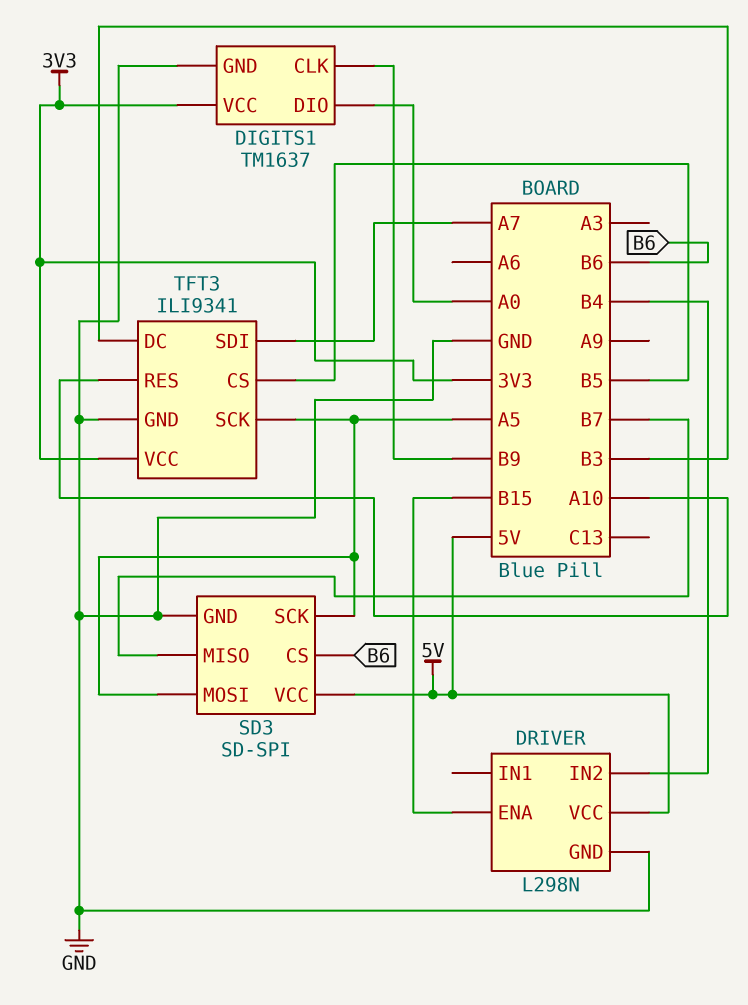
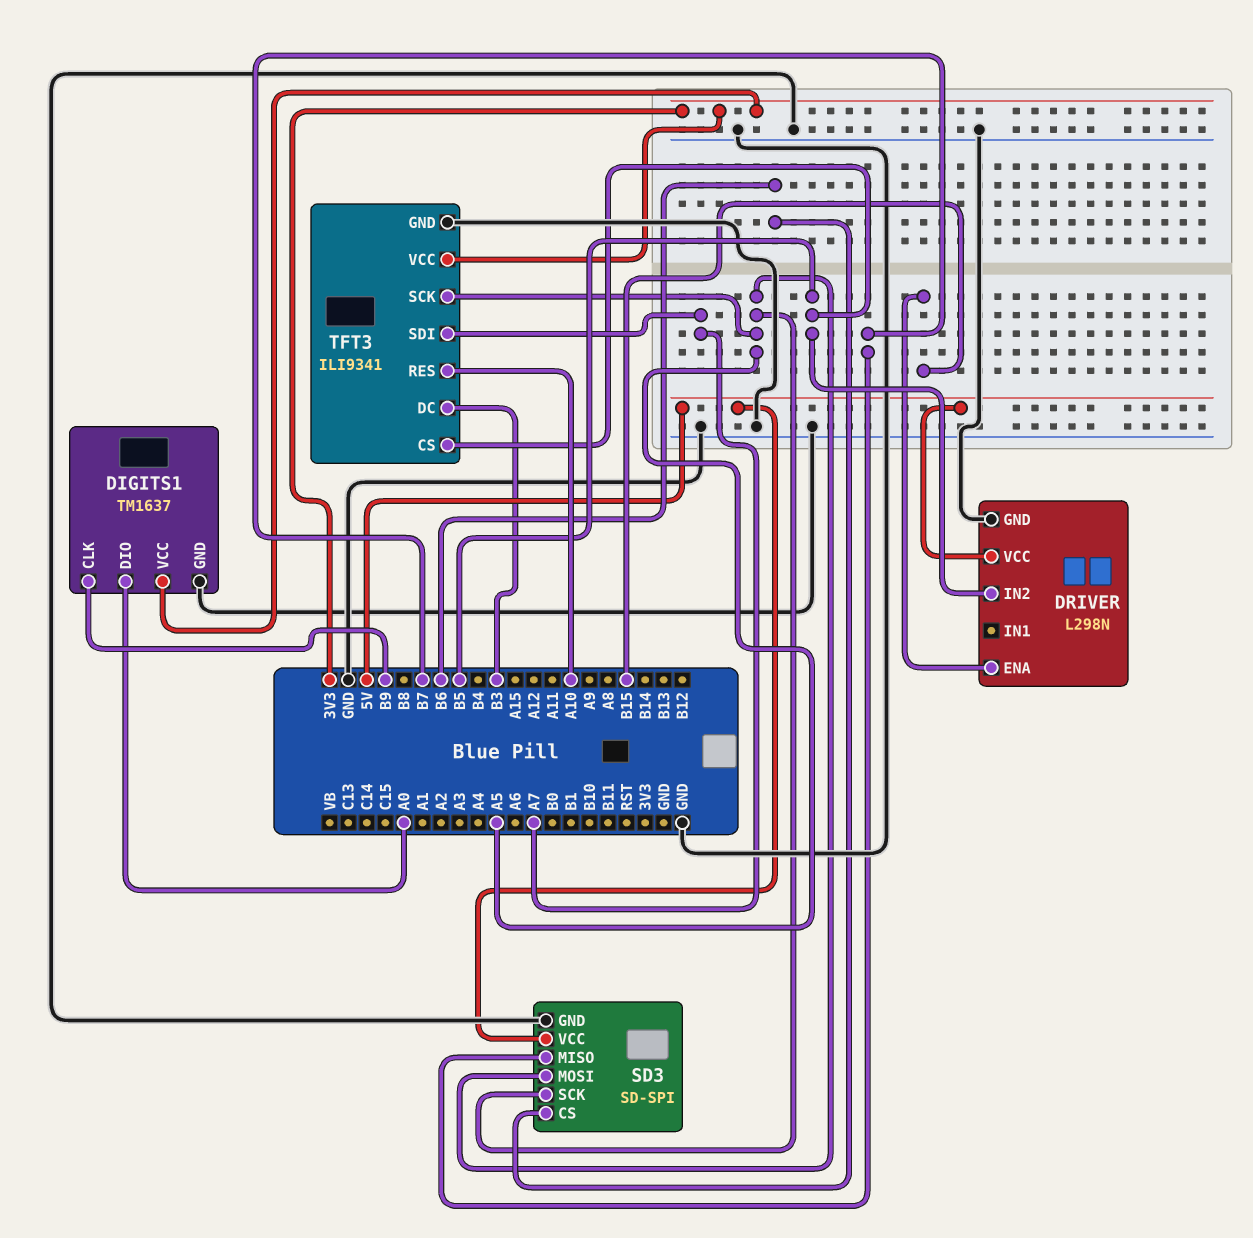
DRIVER pin IN2: B4 -> B5

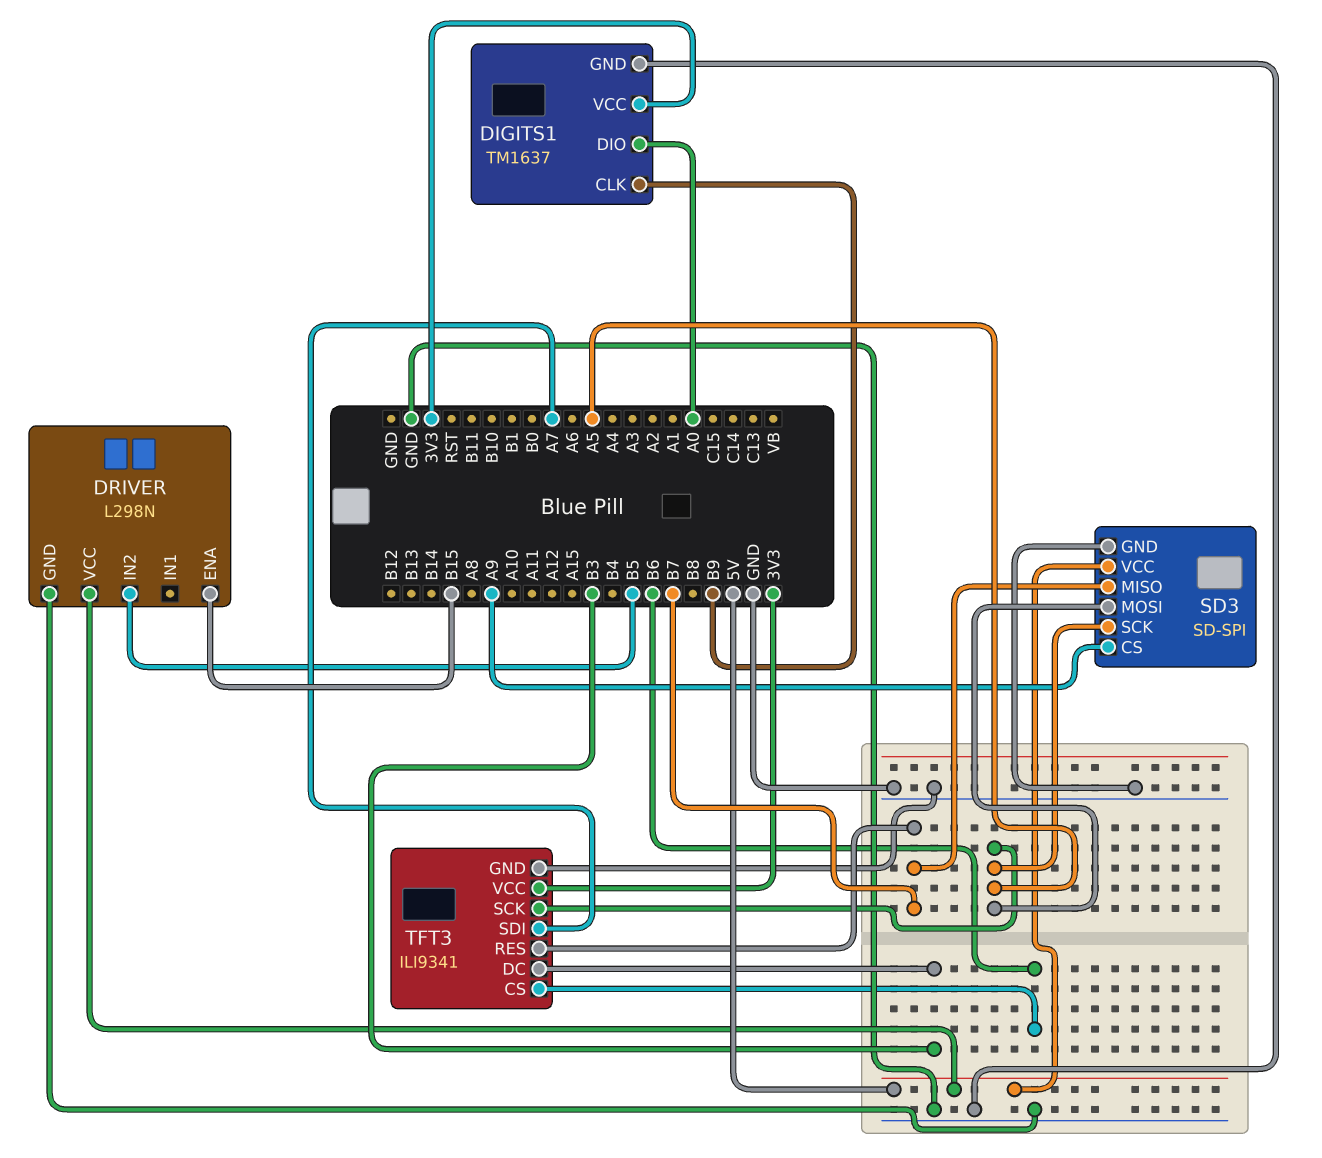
SD3 pin CS: B6 -> A9
TFT3 pin CS: B5 -> B6
TFT3 pin RES: A10 -> B7

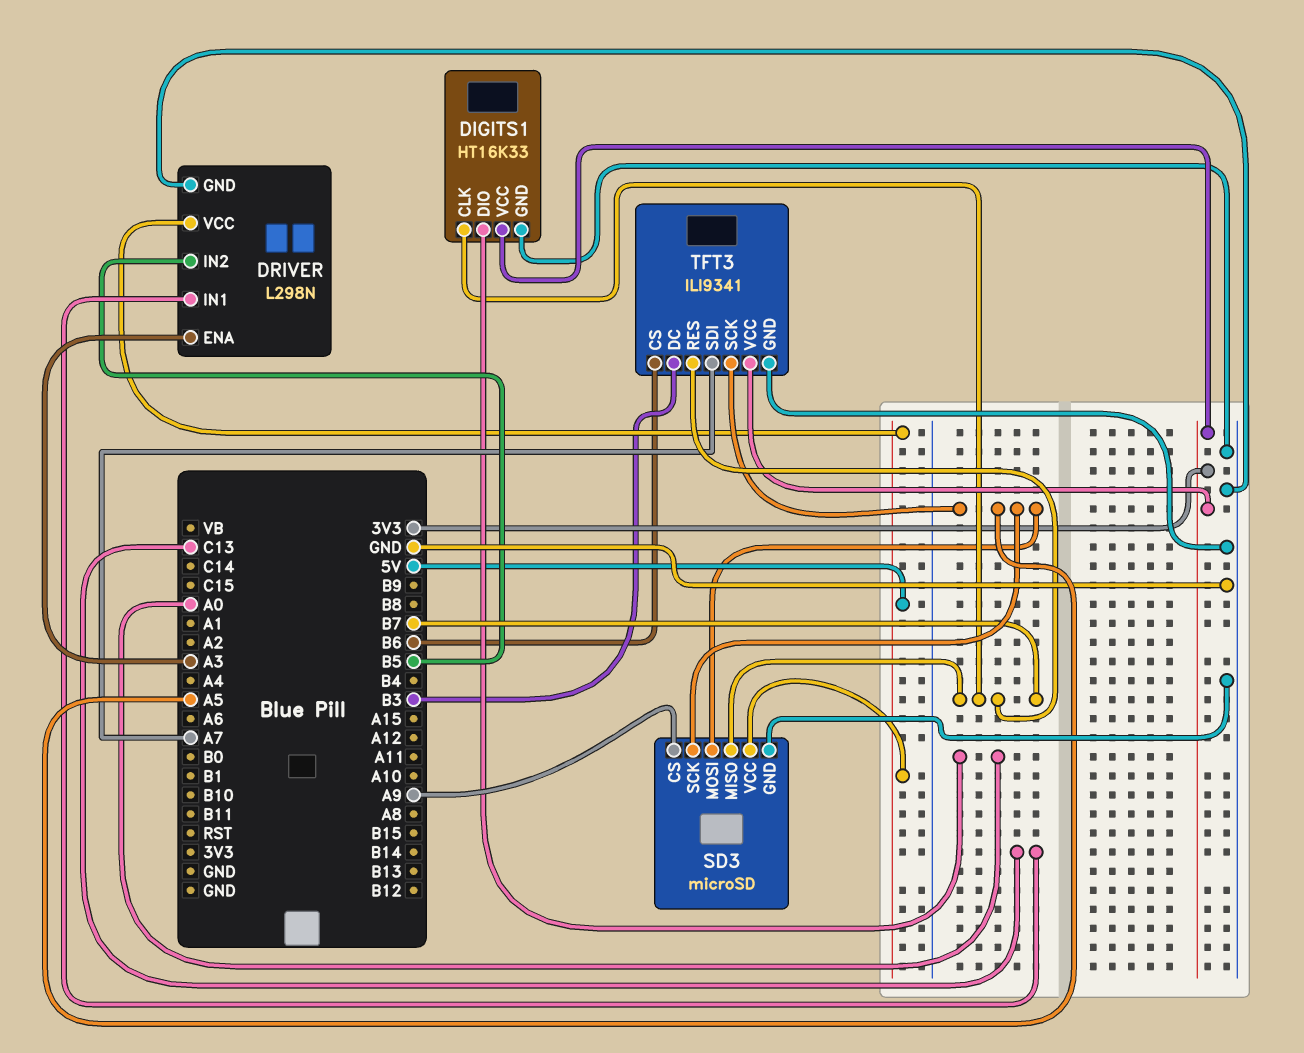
DIGITS1: TM1637 -> HT16K33
DIGITS1 pin CLK: B9 -> B7
DRIVER pin ENA: B15 -> A3
DRIVER pin IN1: none -> C13
SD3: SD-SPI -> microSD

